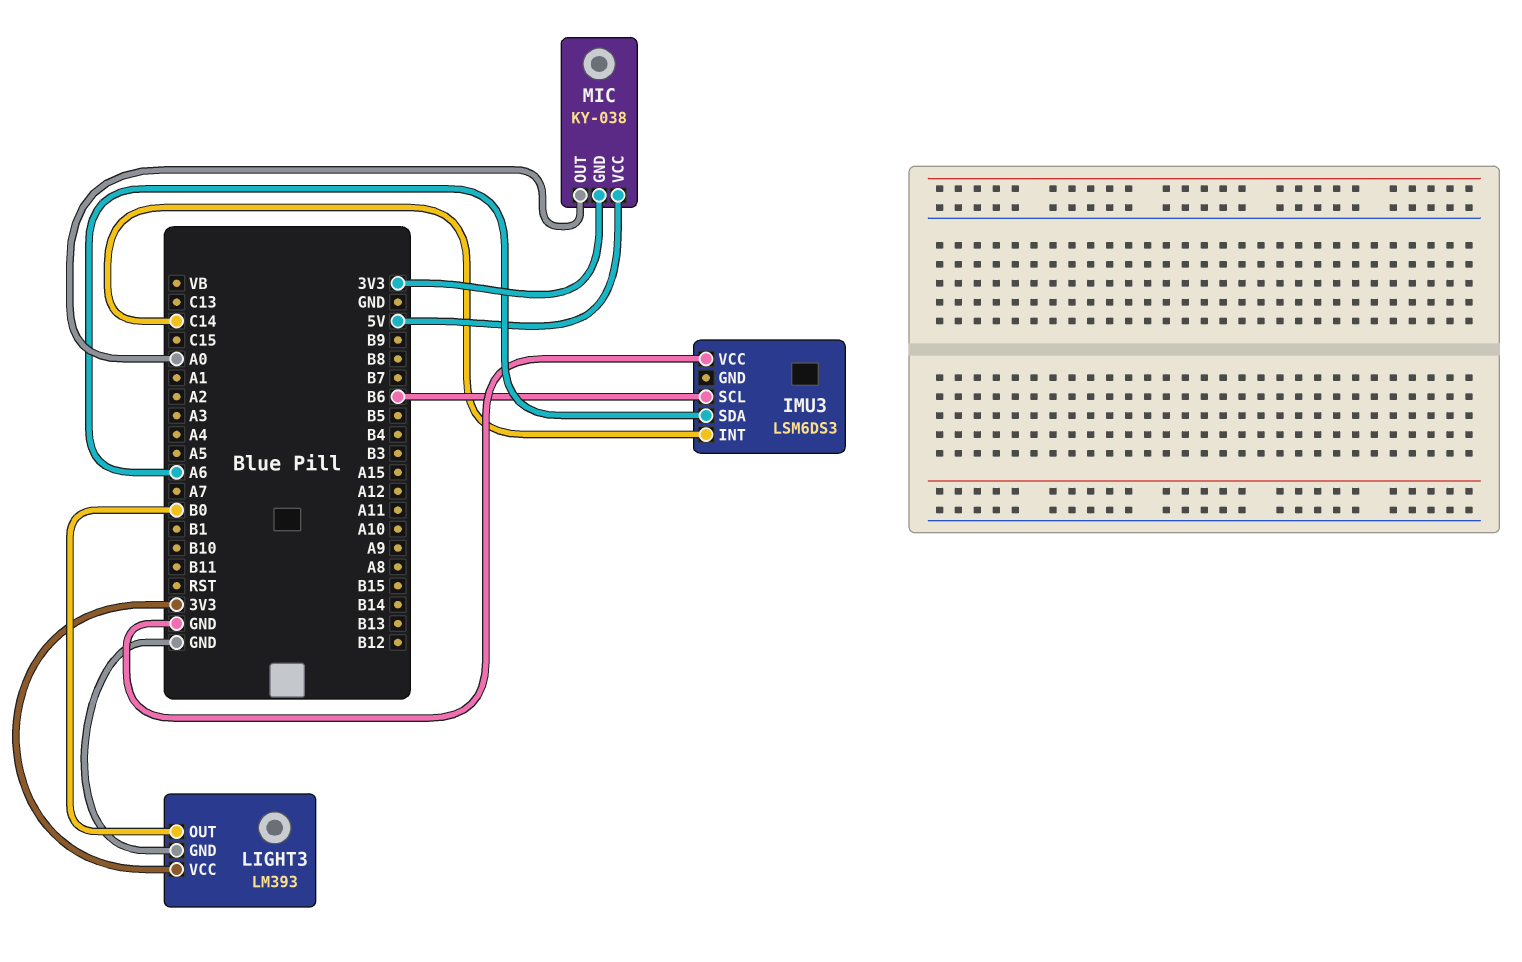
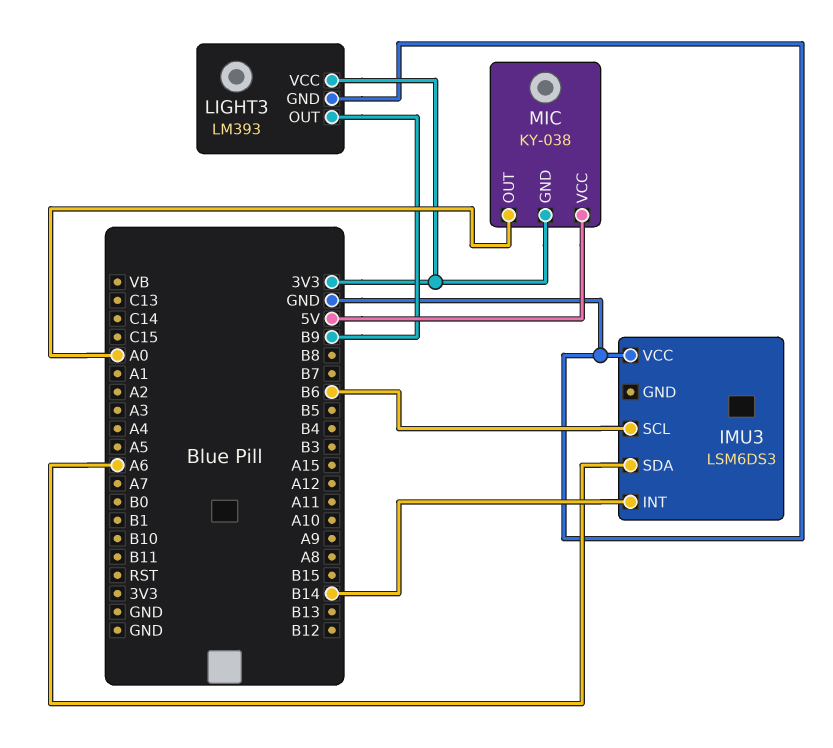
IMU3 pin INT: C14 -> B14
LIGHT3 pin OUT: B0 -> B9

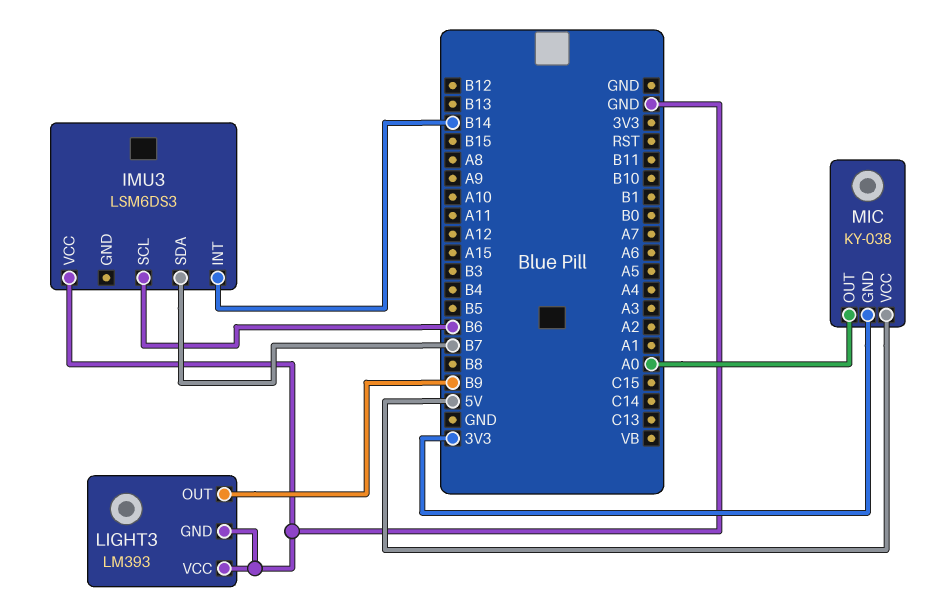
IMU3 pin SDA: A6 -> B7
LIGHT3 pin VCC: 3V3 -> GND

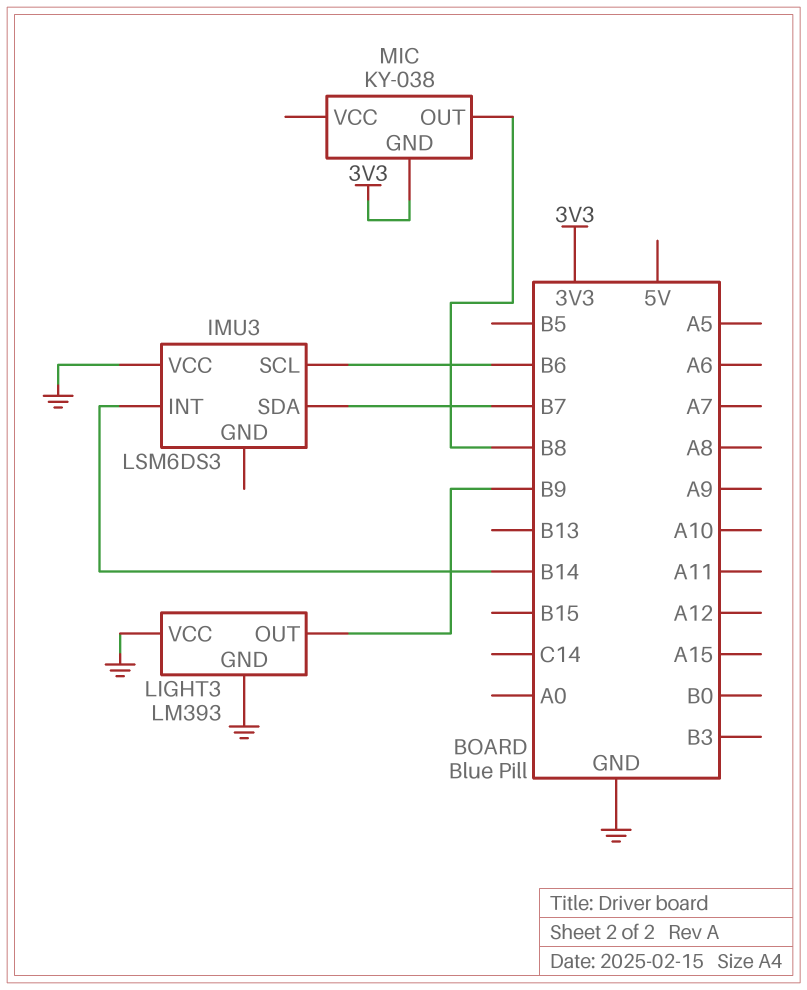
MIC pin OUT: A0 -> B8
MIC pin VCC: 5V -> none

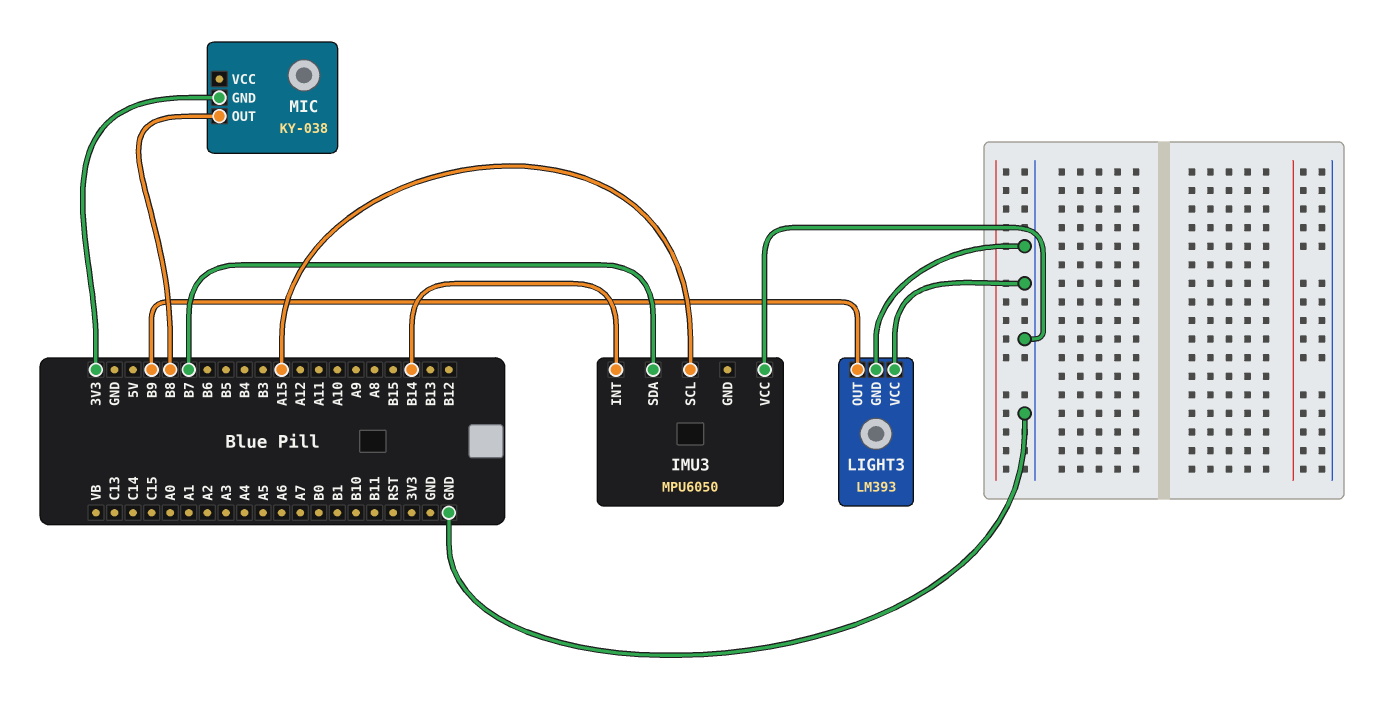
IMU3: LSM6DS3 -> MPU6050
IMU3 pin SCL: B6 -> A15

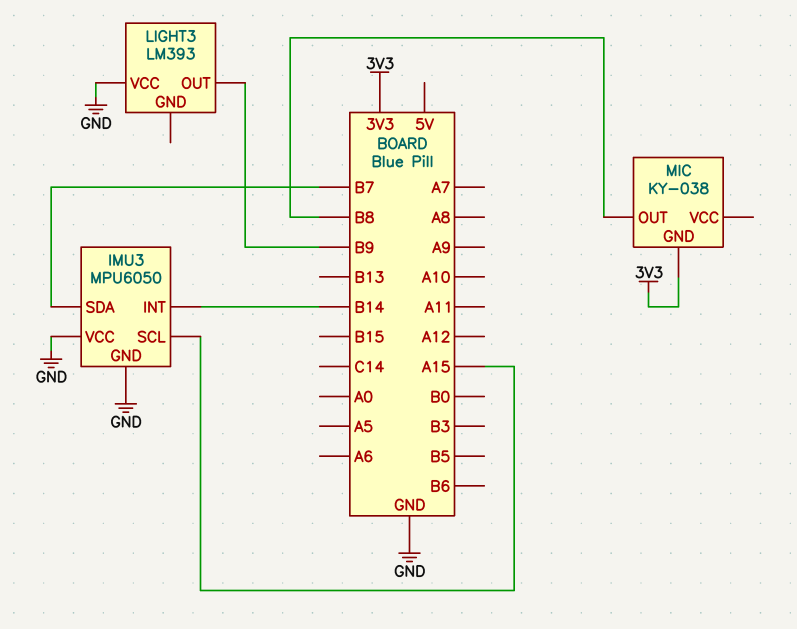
IMU3 pin GND: none -> GND
LIGHT3 pin GND: GND -> none

